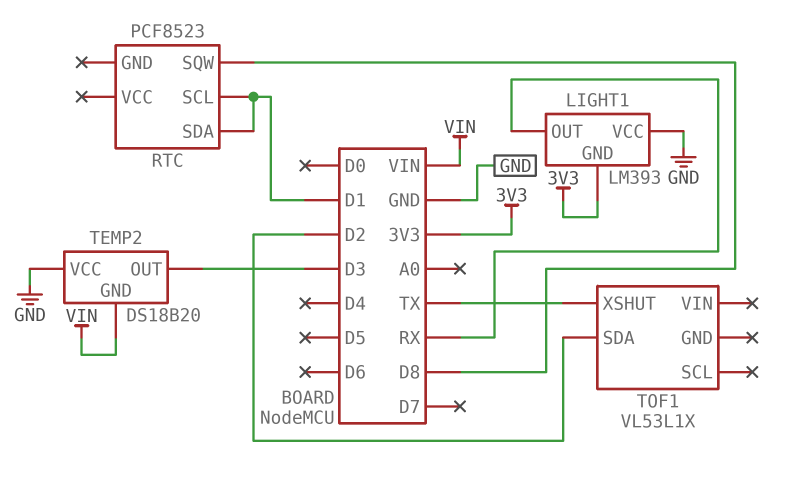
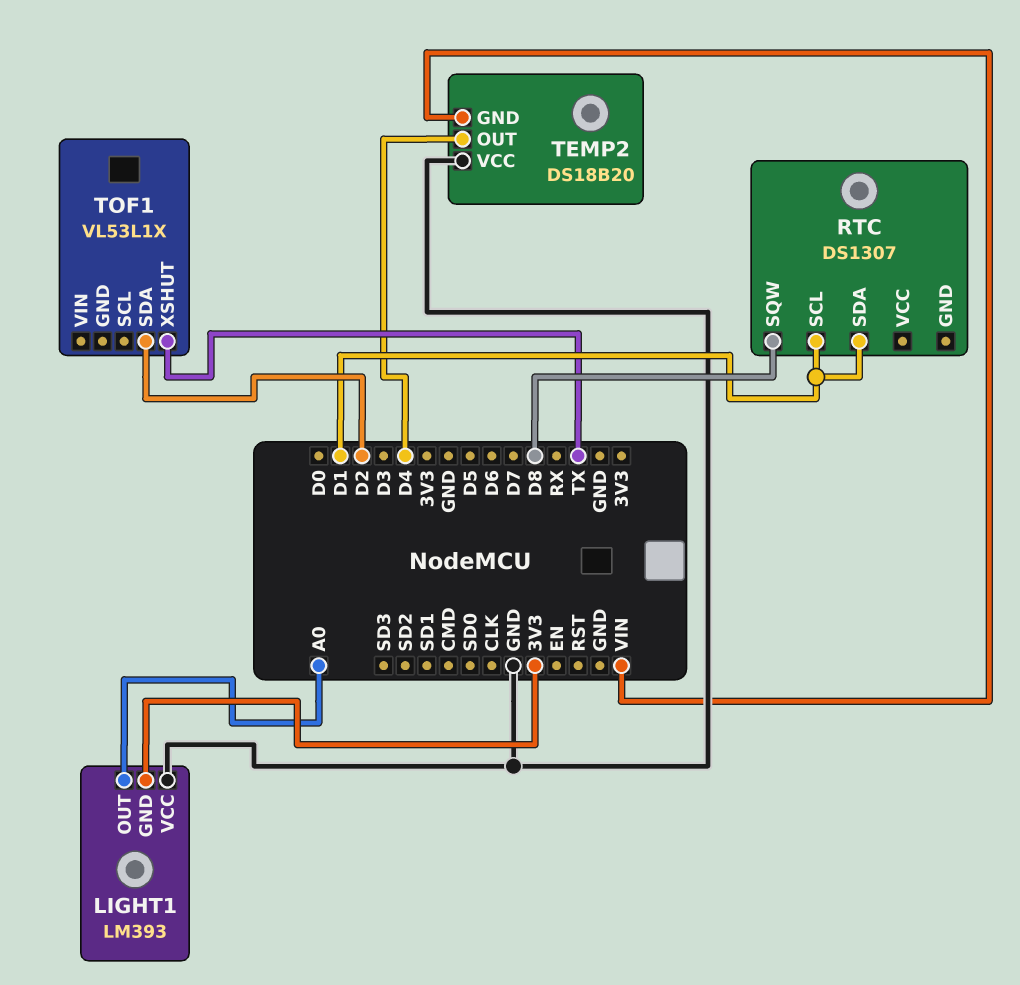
LIGHT1 pin OUT: RX -> A0
RTC: PCF8523 -> DS1307
TEMP2 pin OUT: D3 -> D4

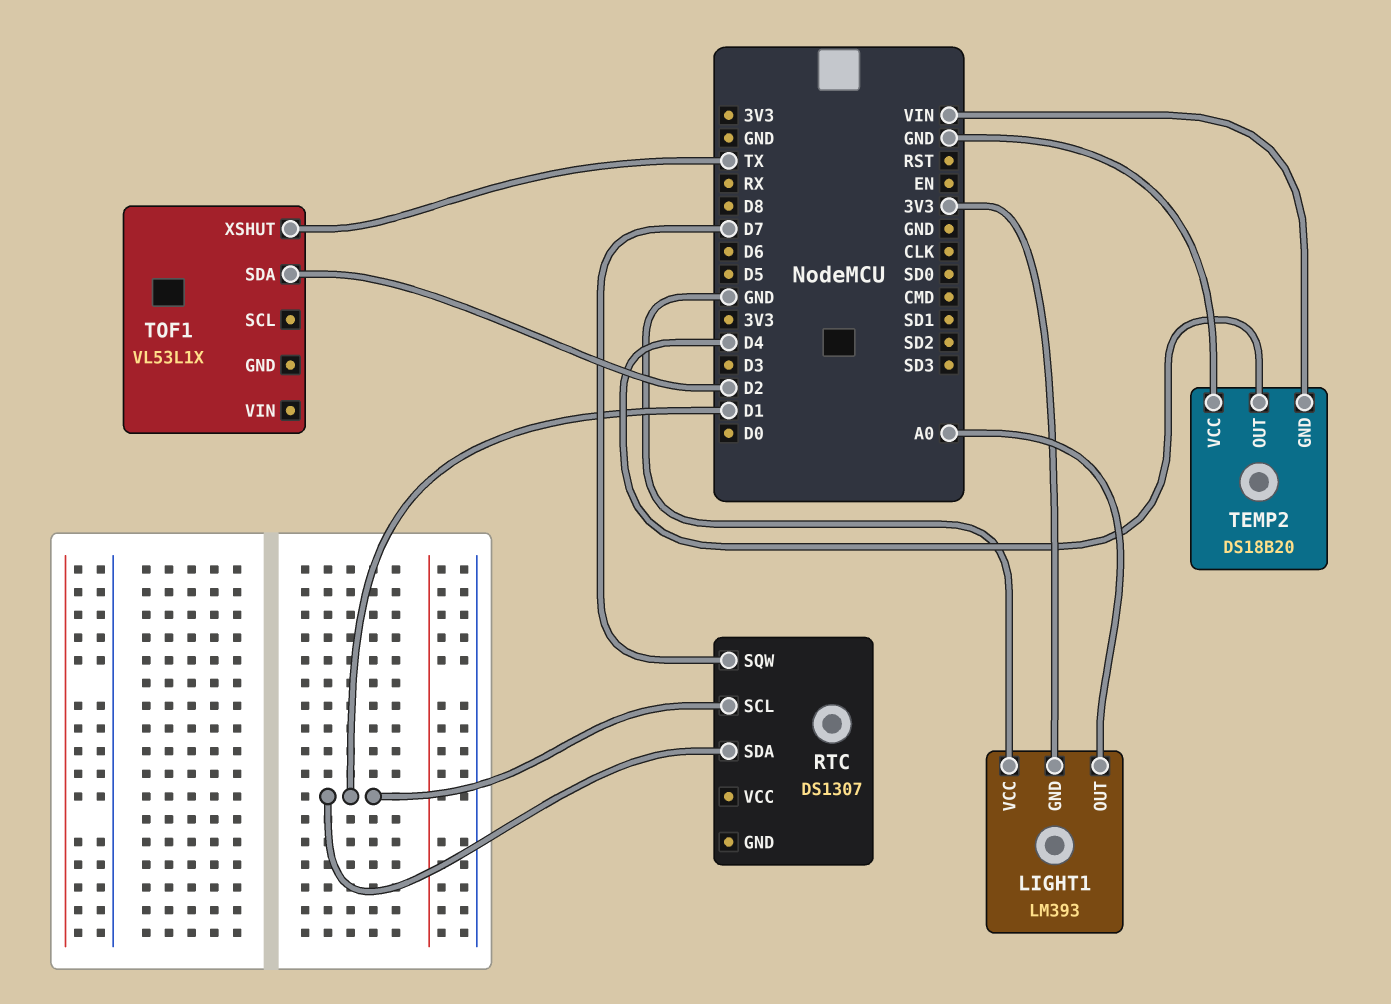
RTC pin SQW: D8 -> D7

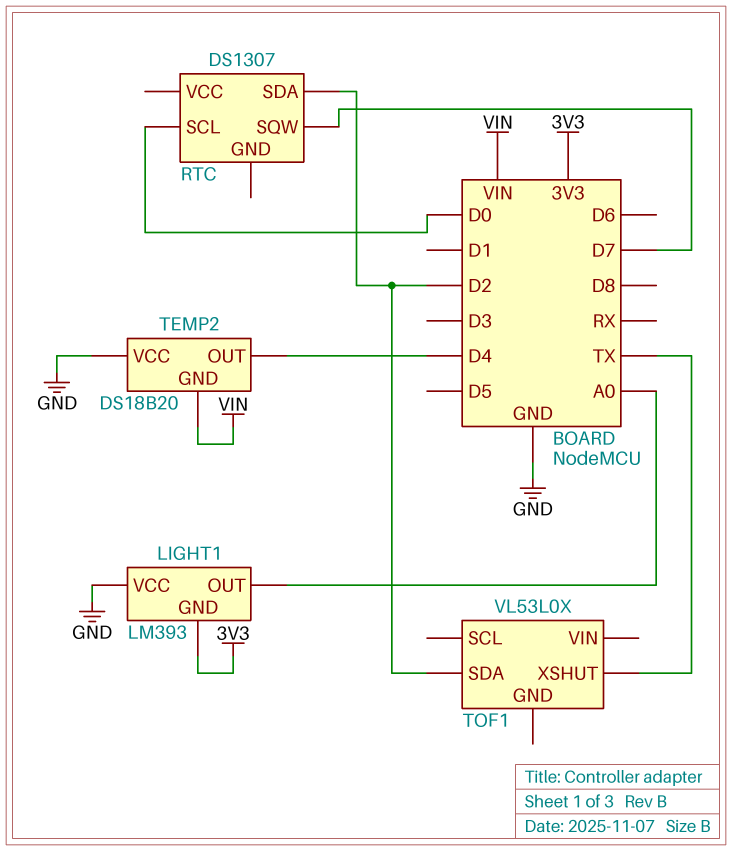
RTC pin SCL: D1 -> D0
RTC pin SDA: D1 -> D2
TOF1: VL53L1X -> VL53L0X

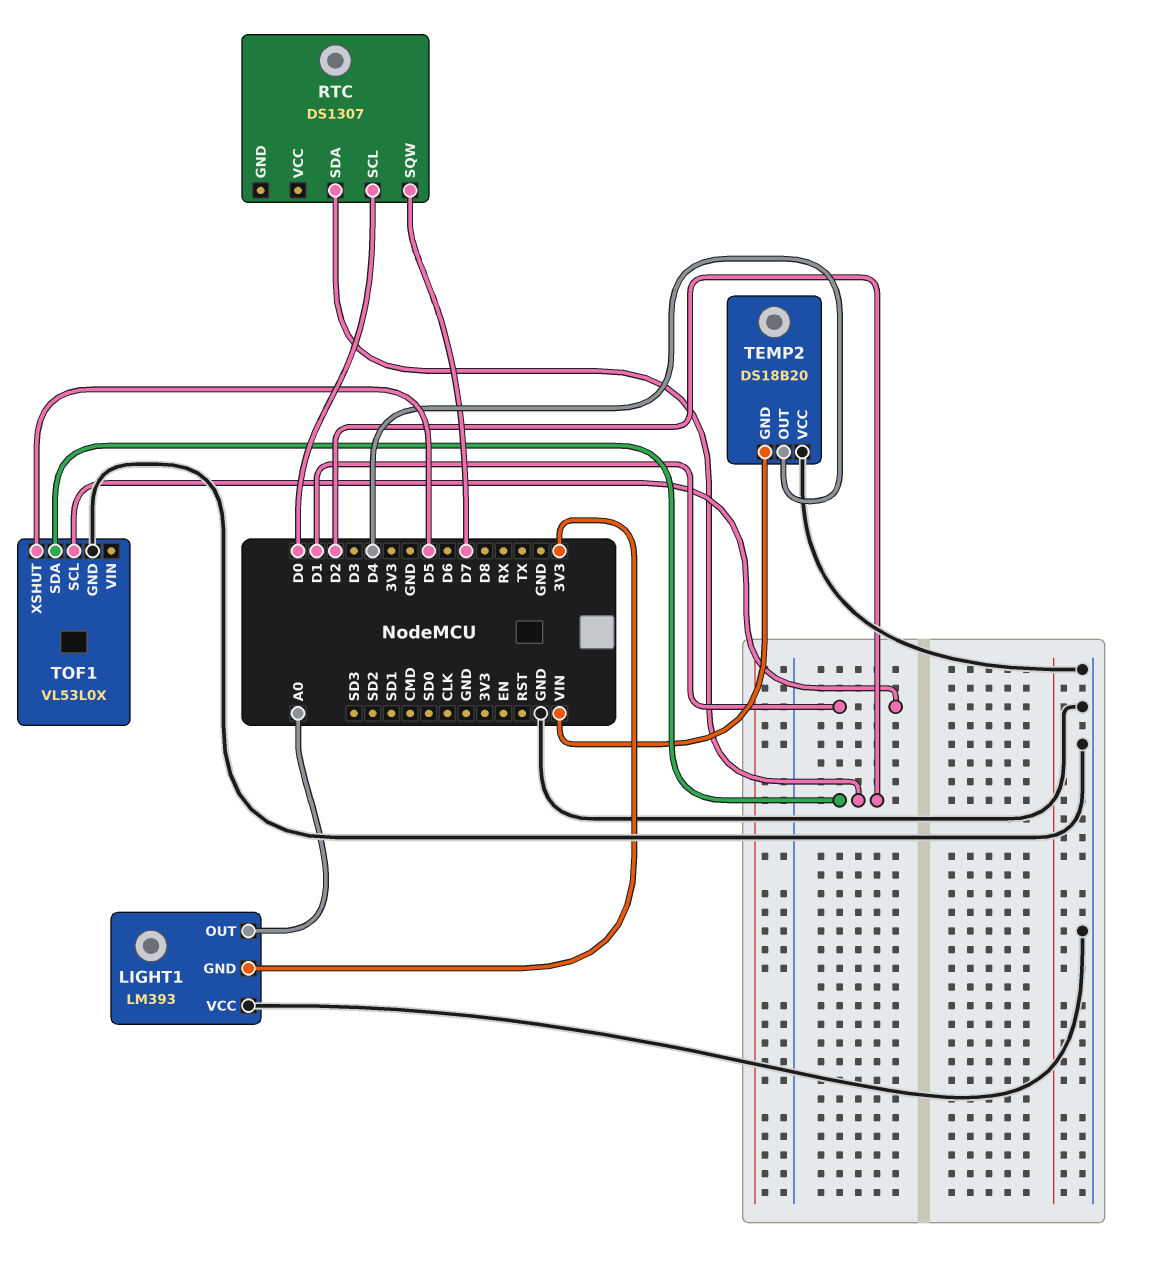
TOF1 pin GND: none -> GND
TOF1 pin SCL: none -> D1
TOF1 pin XSHUT: TX -> D5

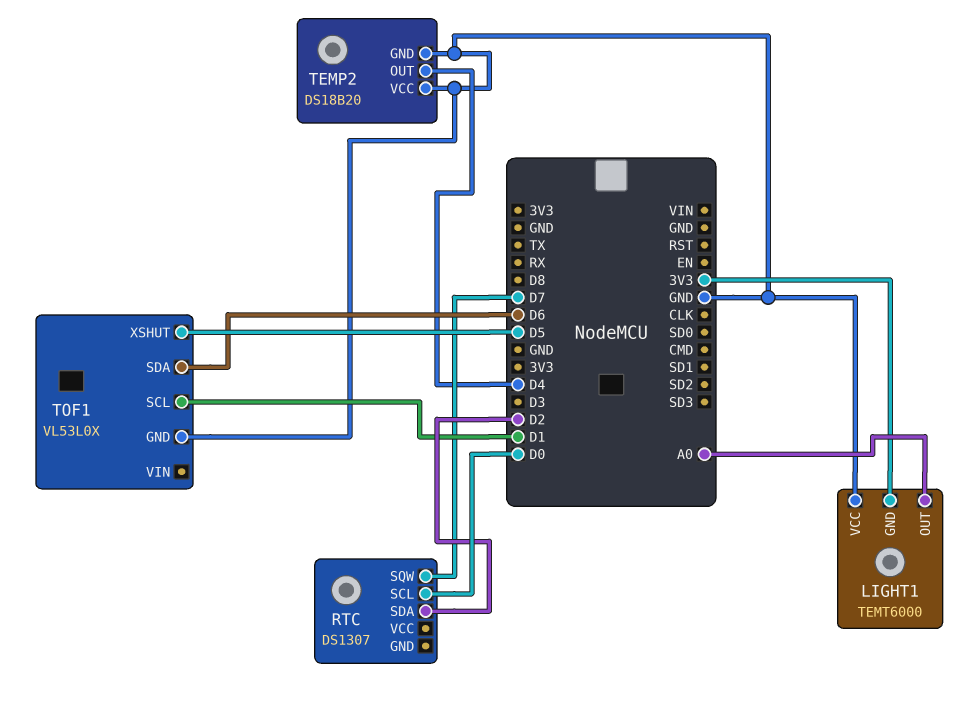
LIGHT1: LM393 -> TEMT6000
TEMP2 pin GND: VIN -> GND
TOF1 pin SDA: D2 -> D6

